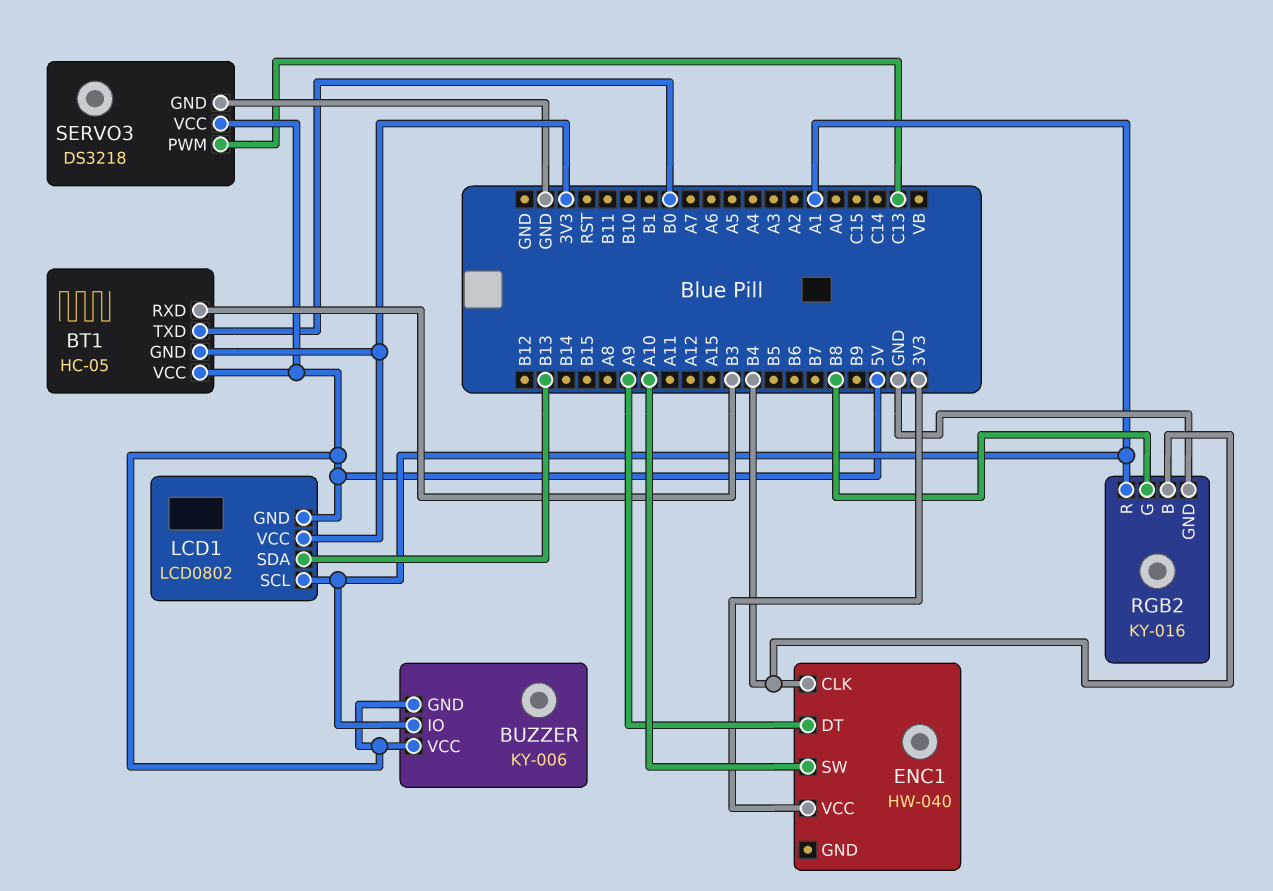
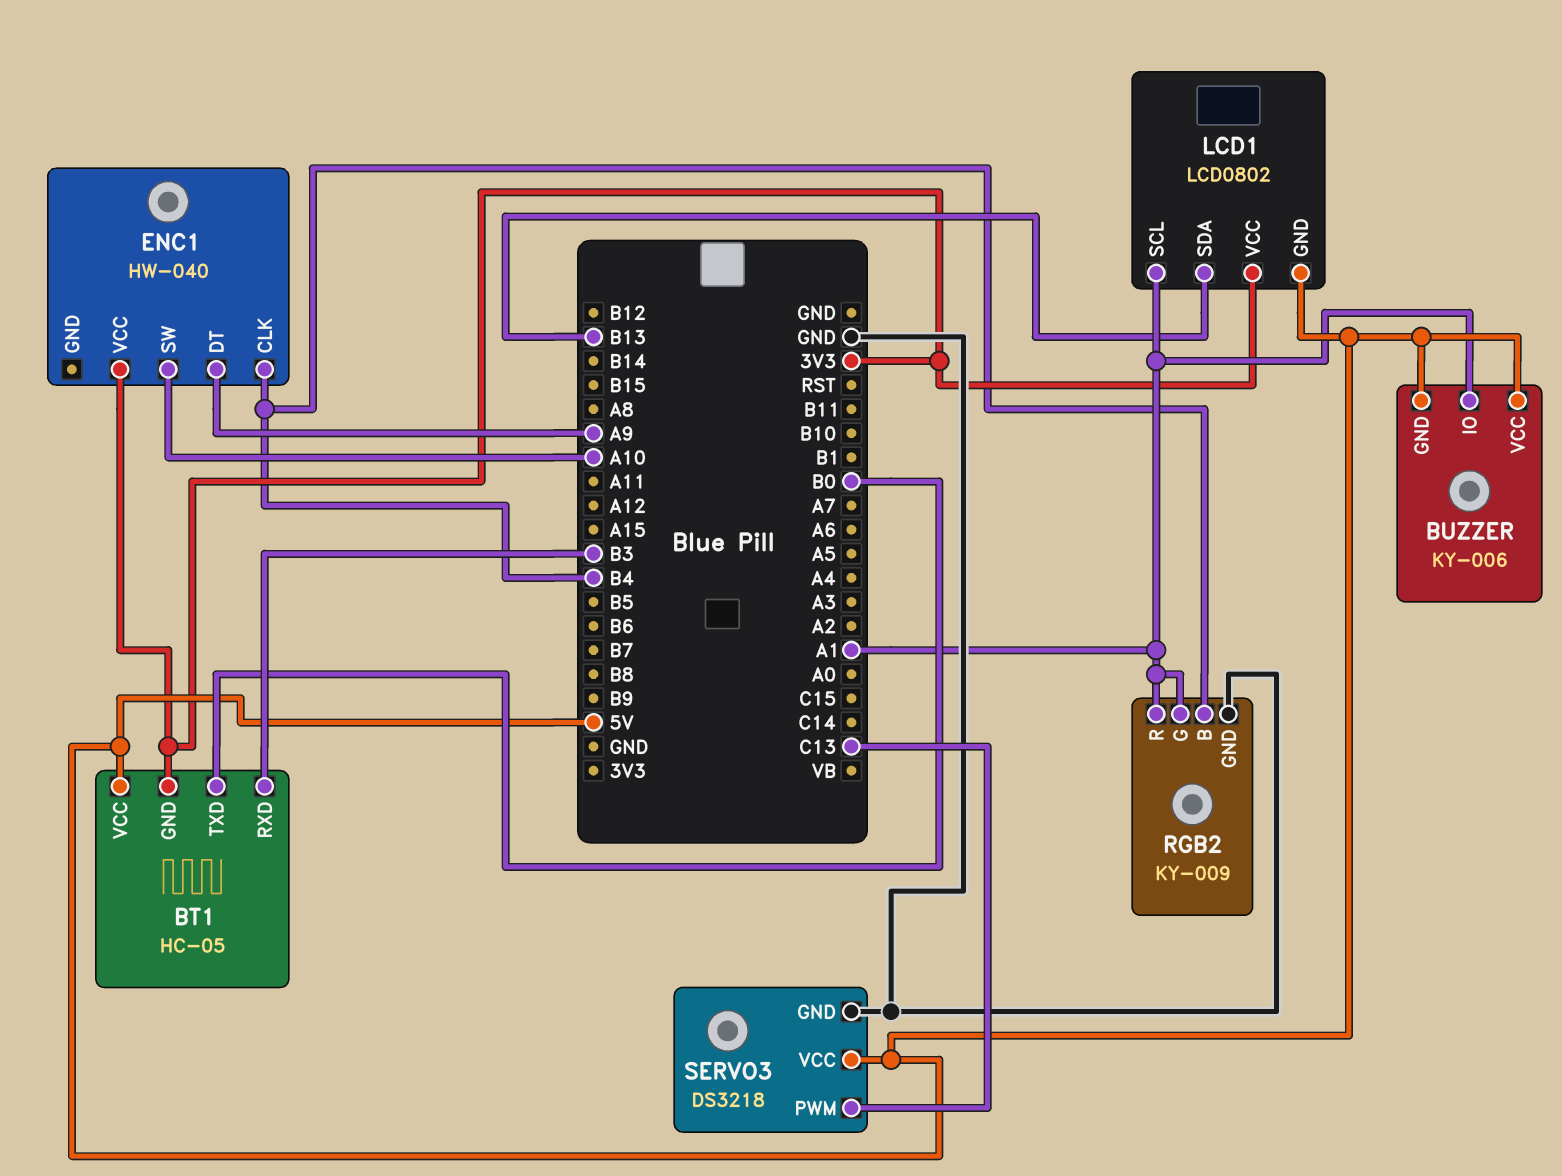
RGB2: KY-016 -> KY-009
RGB2 pin G: B8 -> A1

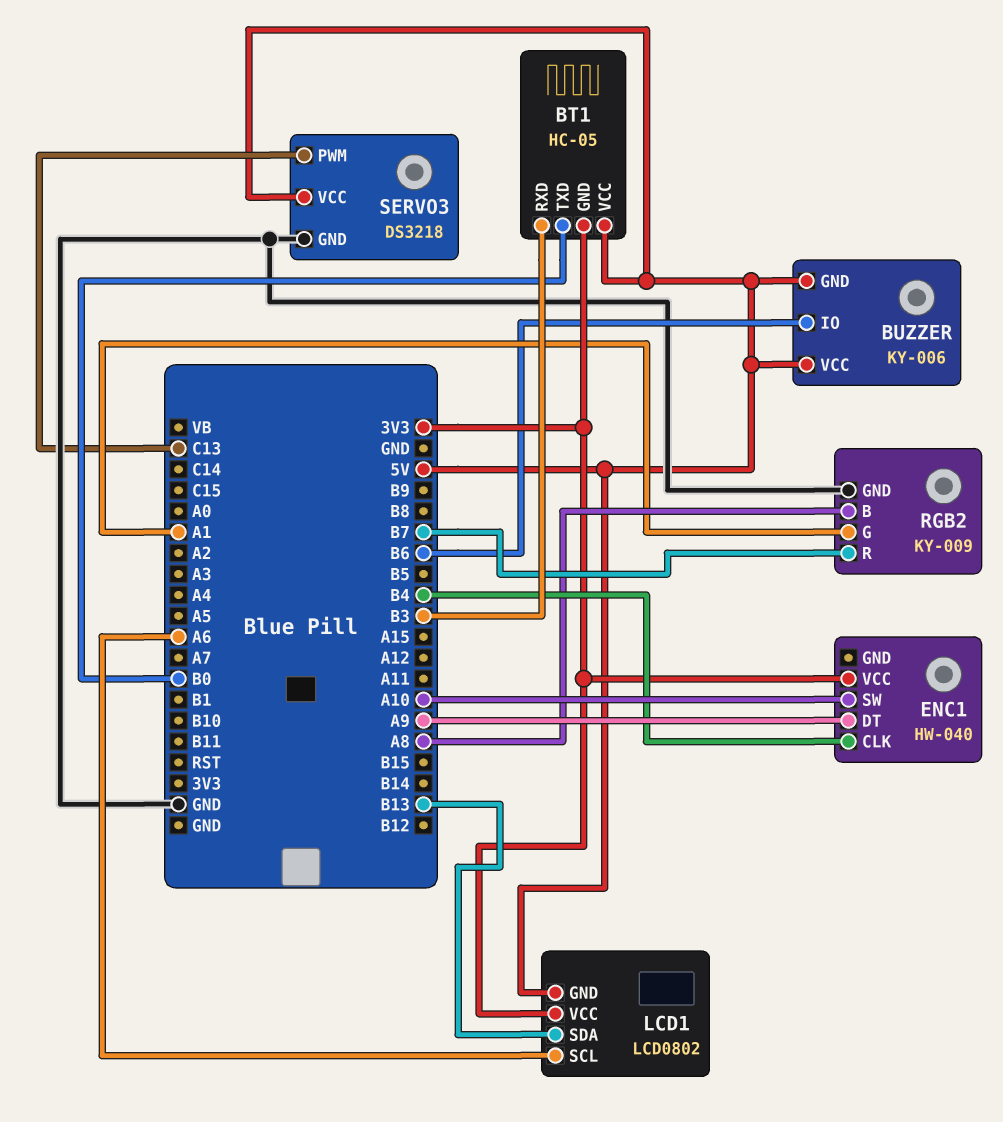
BUZZER pin IO: A1 -> B6
LCD1 pin SCL: A1 -> A6
RGB2 pin B: B4 -> A8
RGB2 pin R: A1 -> B7

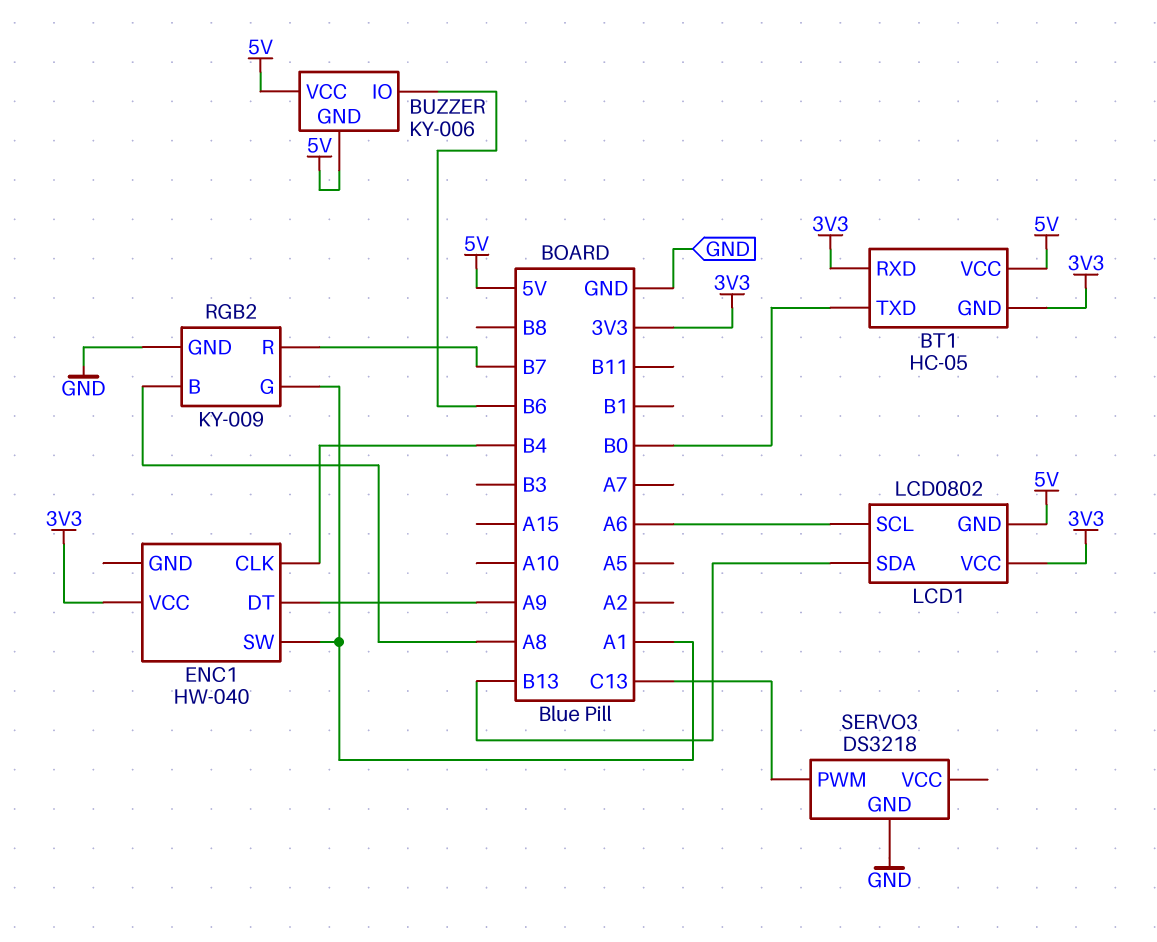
BT1 pin RXD: B3 -> 3V3
ENC1 pin SW: A10 -> A1
SERVO3 pin VCC: 5V -> none

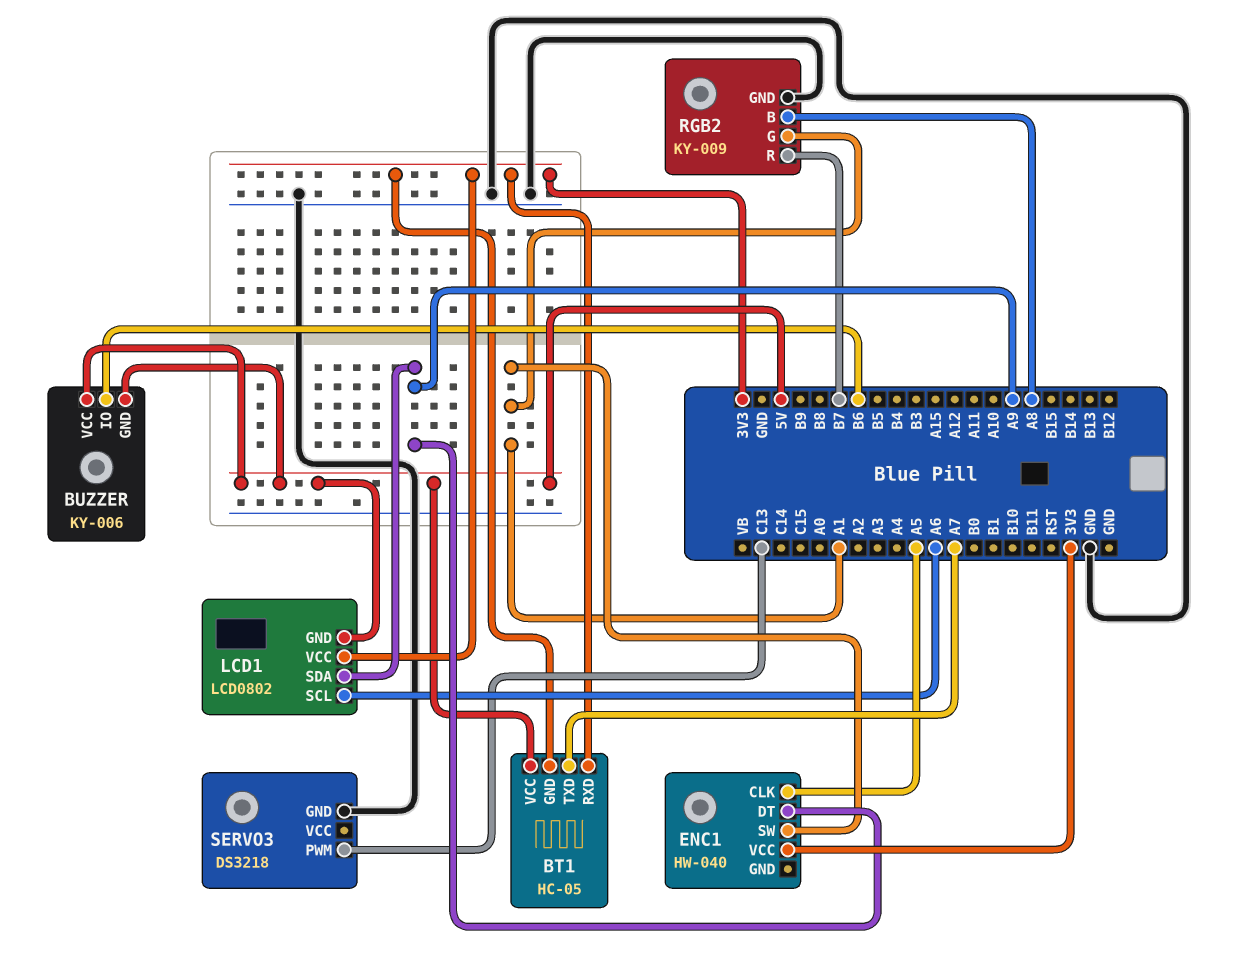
BT1 pin TXD: B0 -> A7
ENC1 pin CLK: B4 -> A5
LCD1 pin SDA: B13 -> A9

